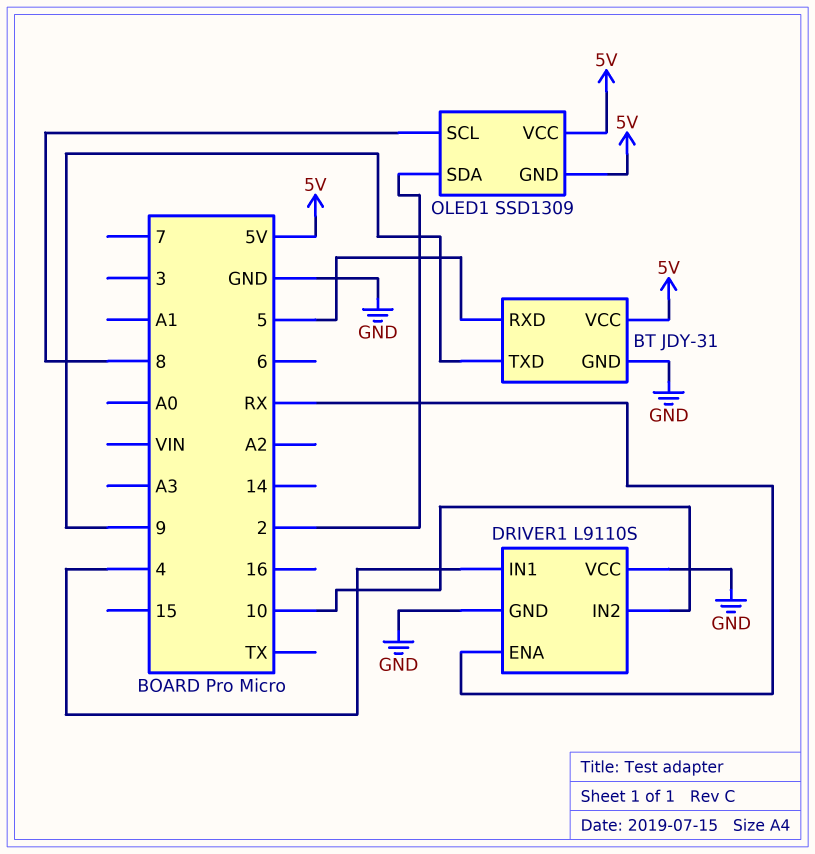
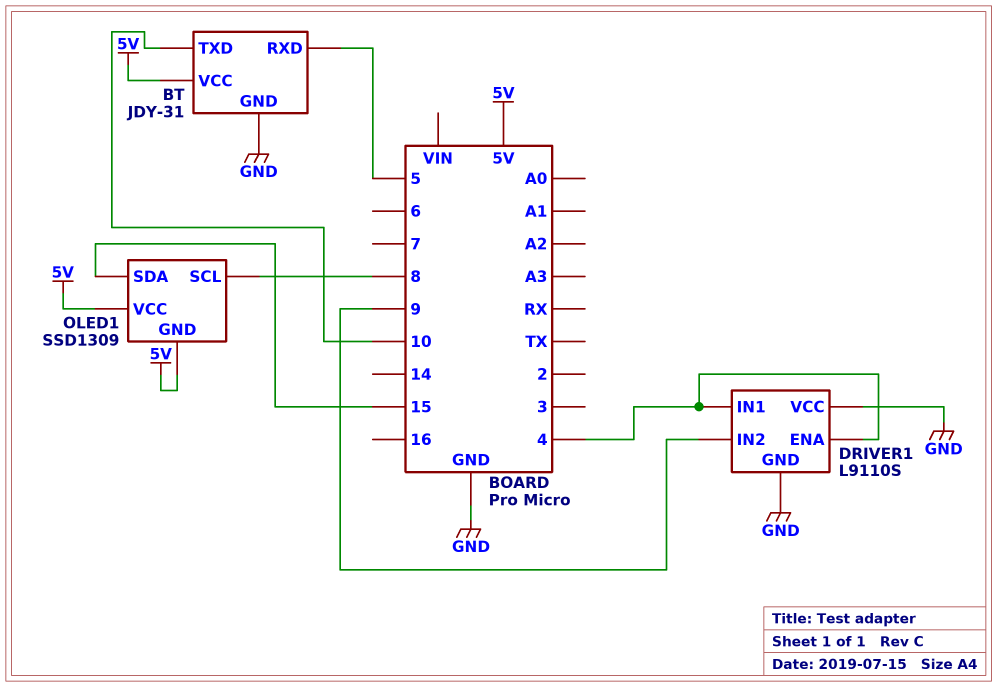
BT pin TXD: 9 -> 10
DRIVER1 pin ENA: RX -> 4
DRIVER1 pin IN2: 10 -> 9
OLED1 pin SDA: 2 -> 15

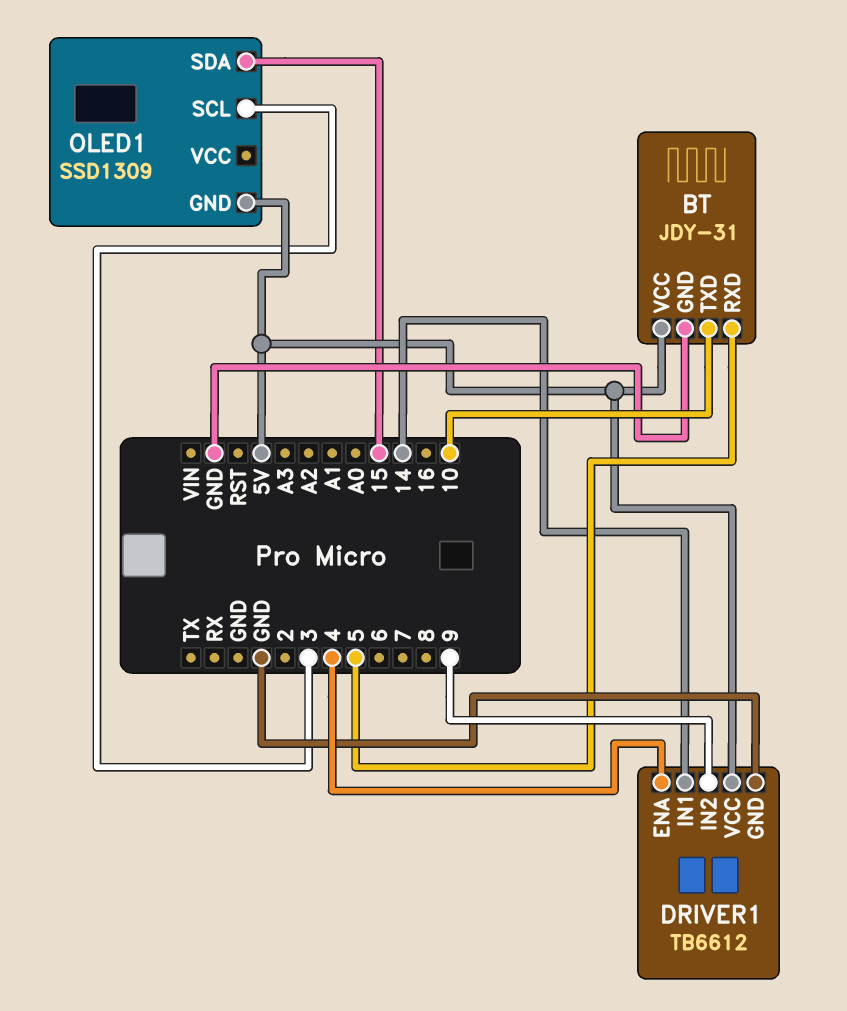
DRIVER1: L9110S -> TB6612
DRIVER1 pin IN1: 4 -> 14
DRIVER1 pin VCC: GND -> 5V
OLED1 pin SCL: 8 -> 3
OLED1 pin VCC: 5V -> none

